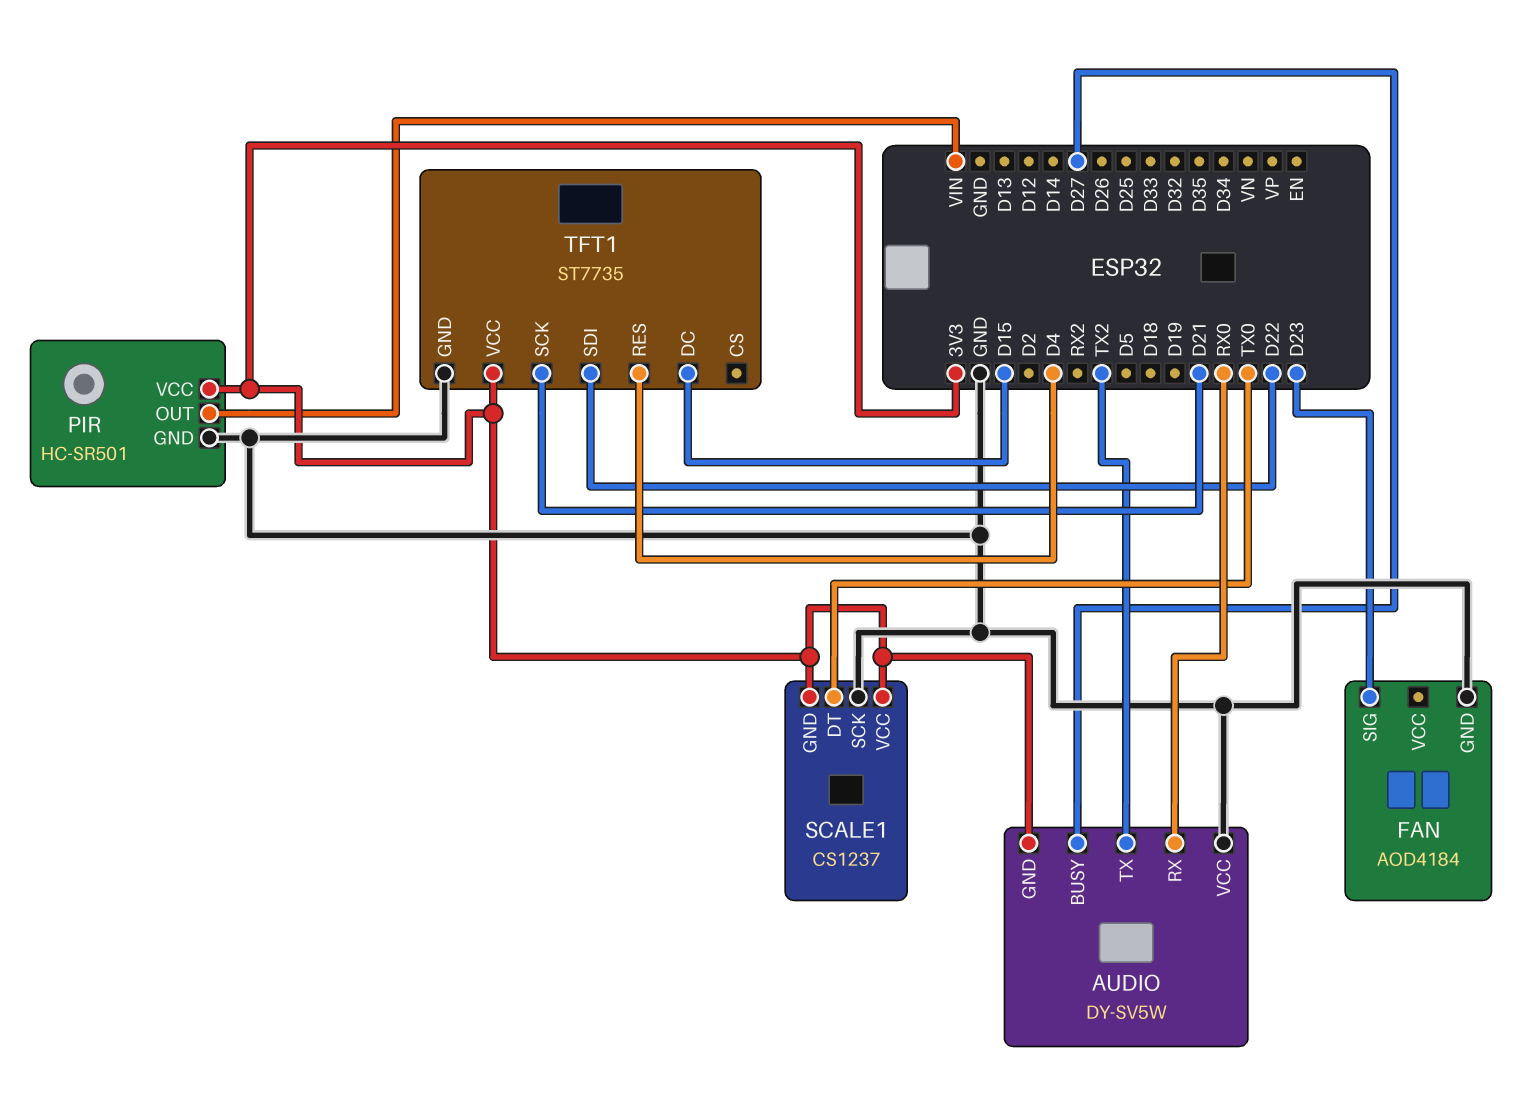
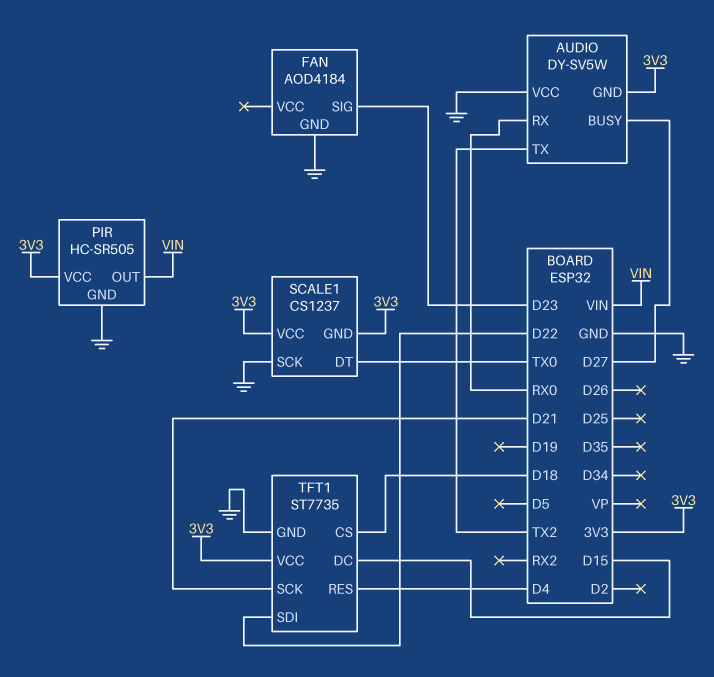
PIR: HC-SR501 -> HC-SR505
TFT1 pin CS: none -> D18

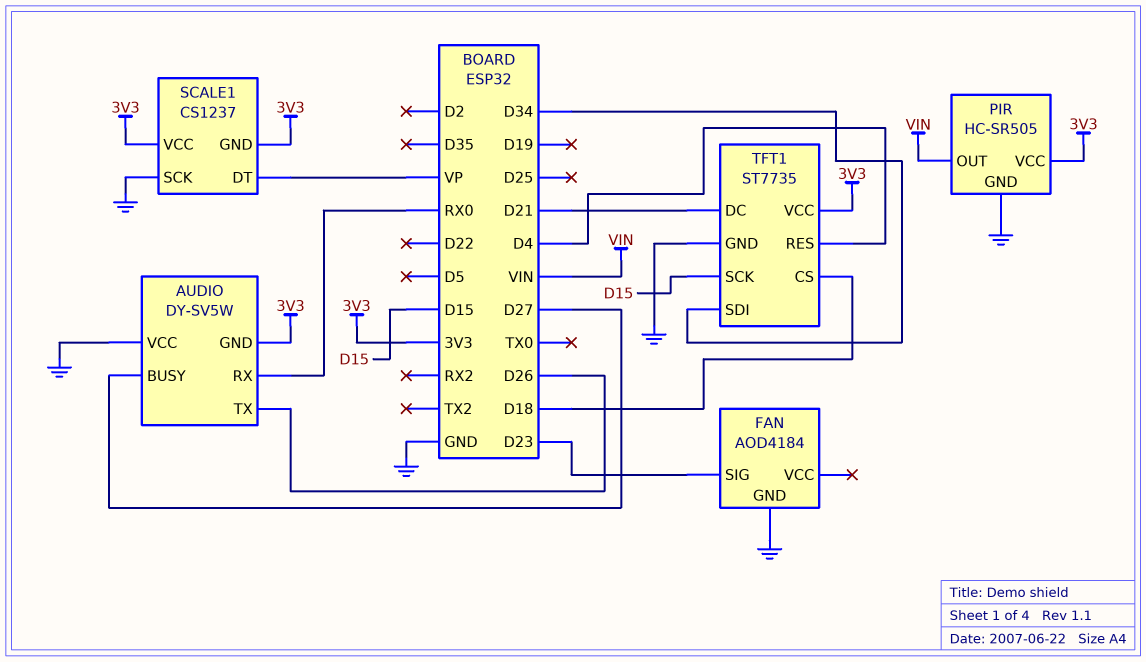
AUDIO pin TX: TX2 -> D26
SCALE1 pin DT: TX0 -> VP
TFT1 pin DC: D15 -> D21
TFT1 pin SCK: D21 -> D15
TFT1 pin SDI: D22 -> D34

